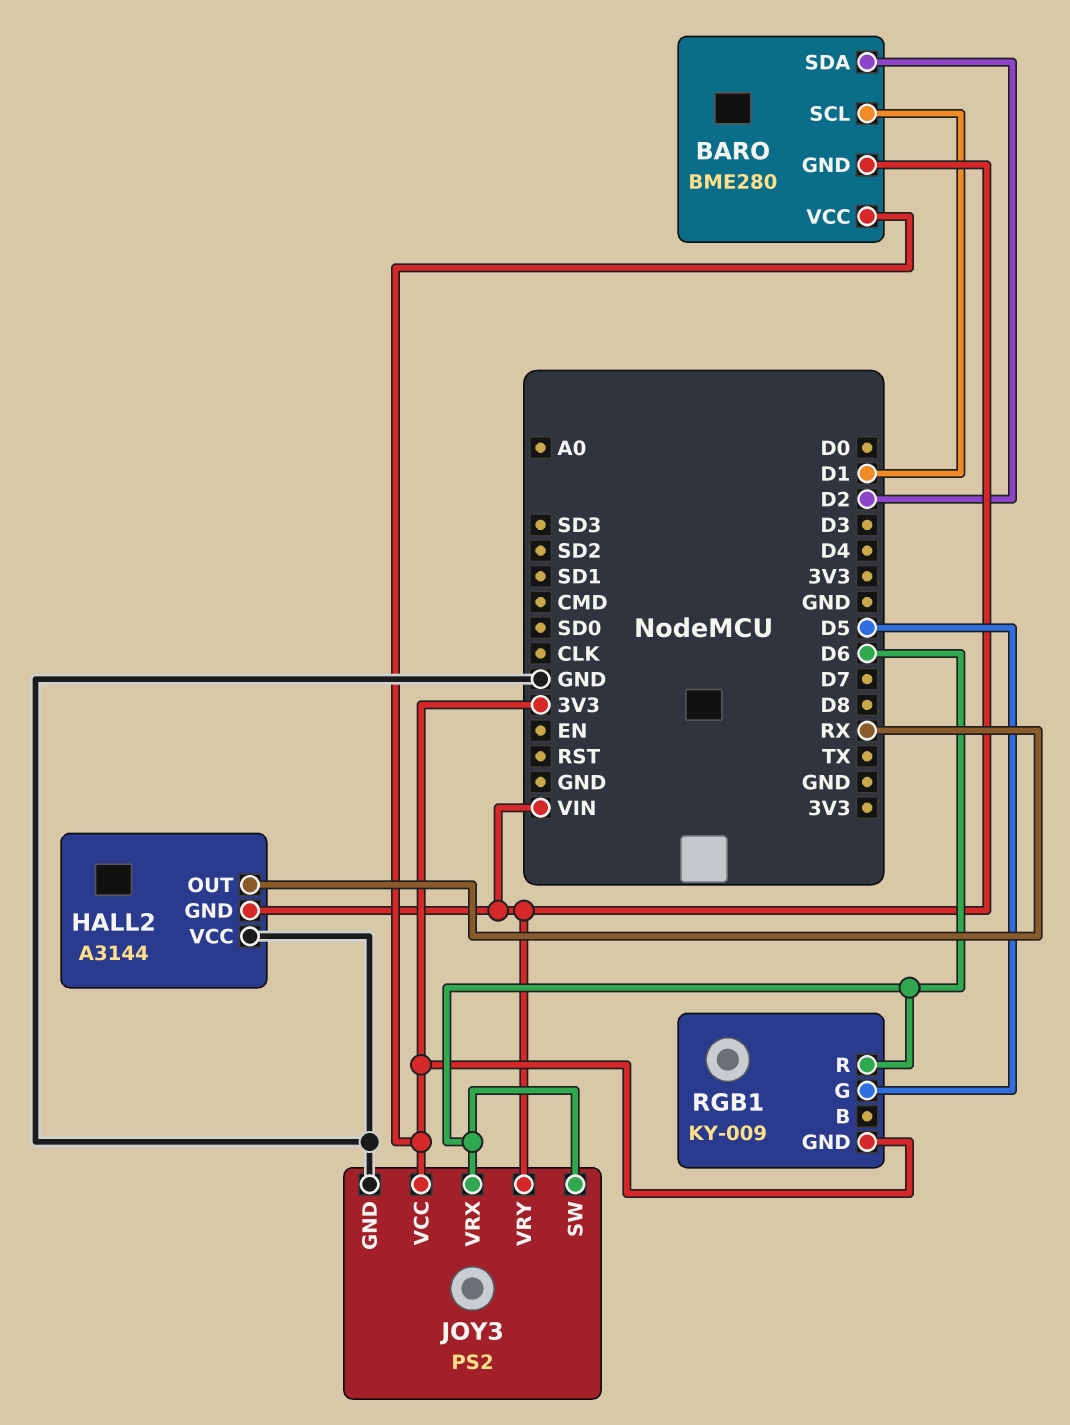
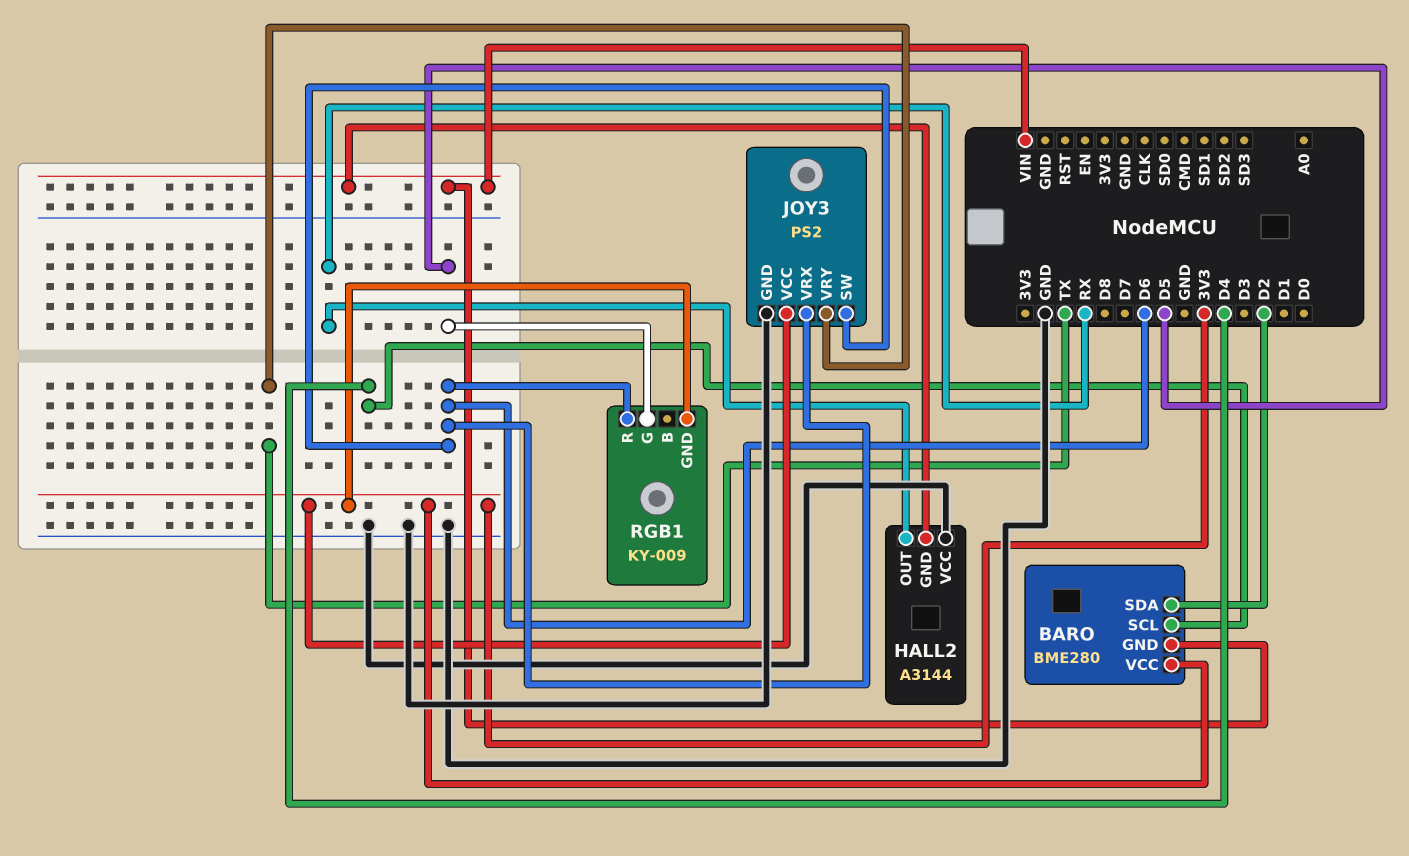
BARO pin SCL: D1 -> D4
JOY3 pin VRY: VIN -> TX

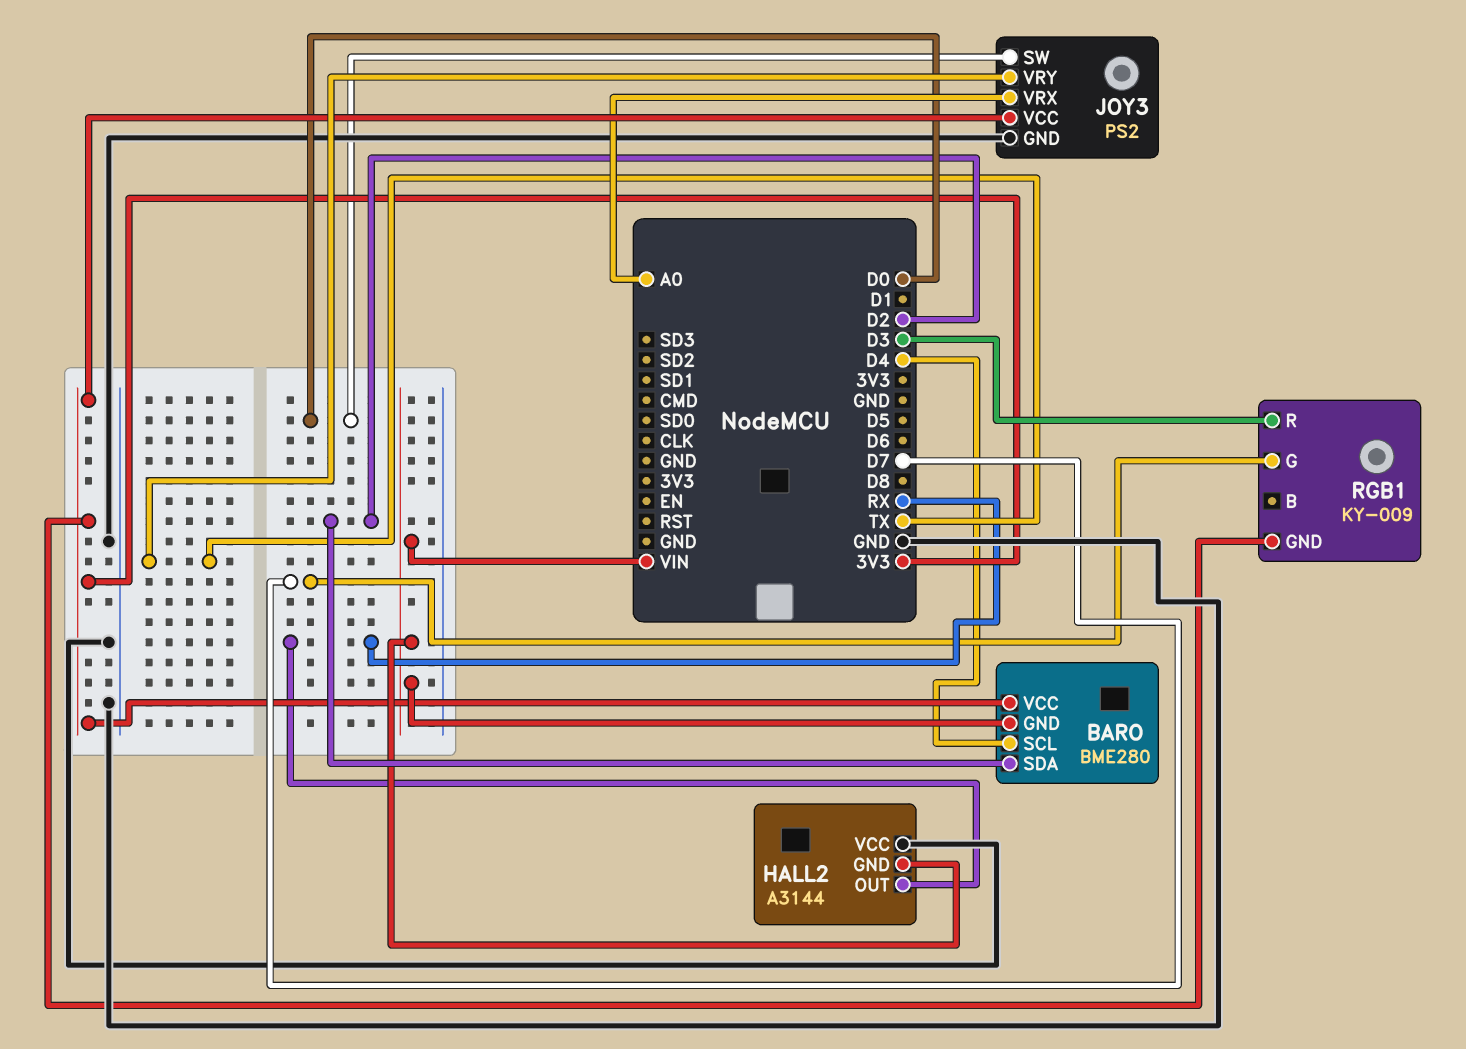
JOY3 pin SW: D6 -> D0
JOY3 pin VRX: D6 -> A0
RGB1 pin G: D5 -> D7
RGB1 pin R: D6 -> D3

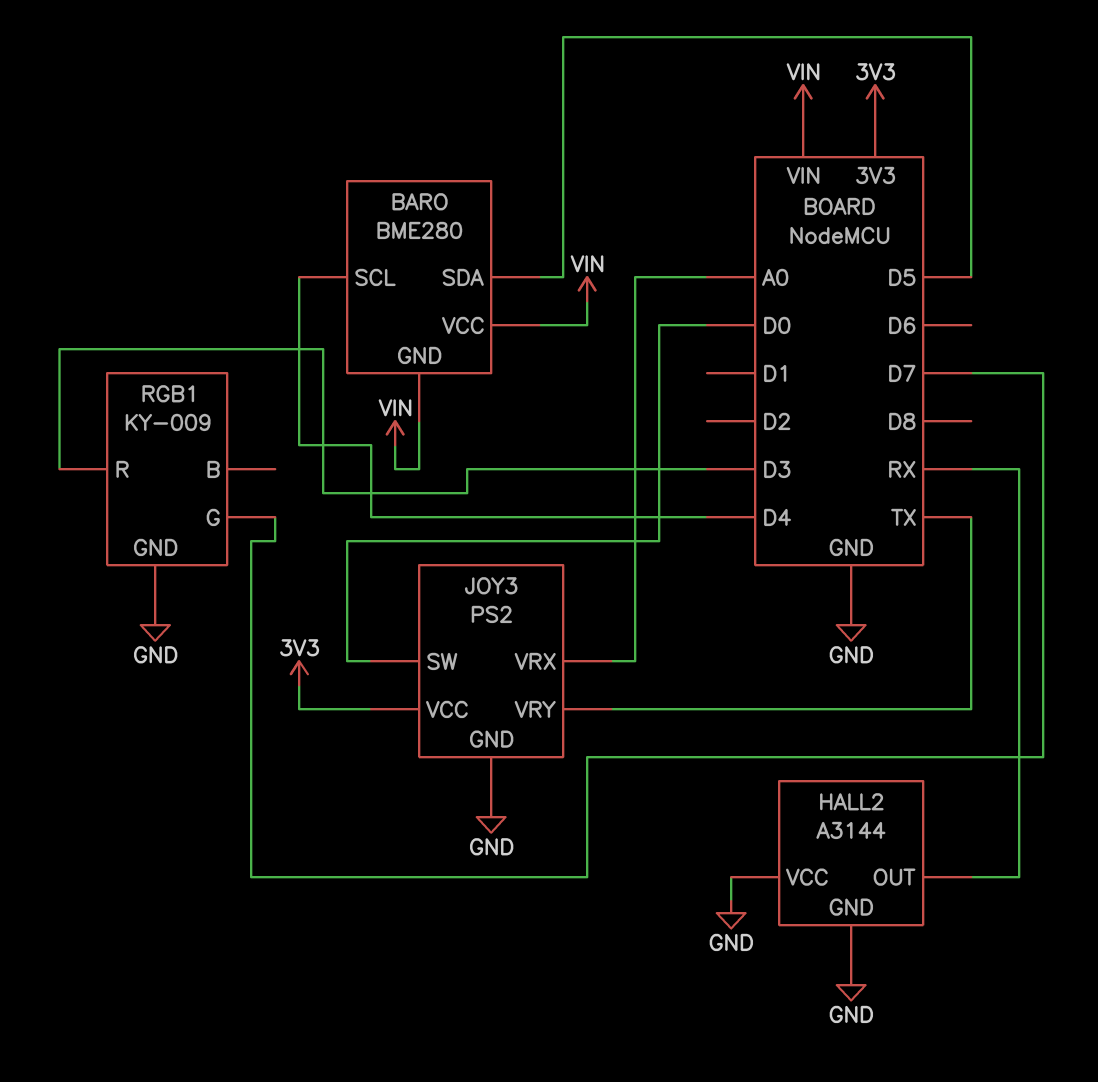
BARO pin SDA: D2 -> D5
BARO pin VCC: 3V3 -> VIN
HALL2 pin GND: VIN -> GND
RGB1 pin GND: 3V3 -> GND

